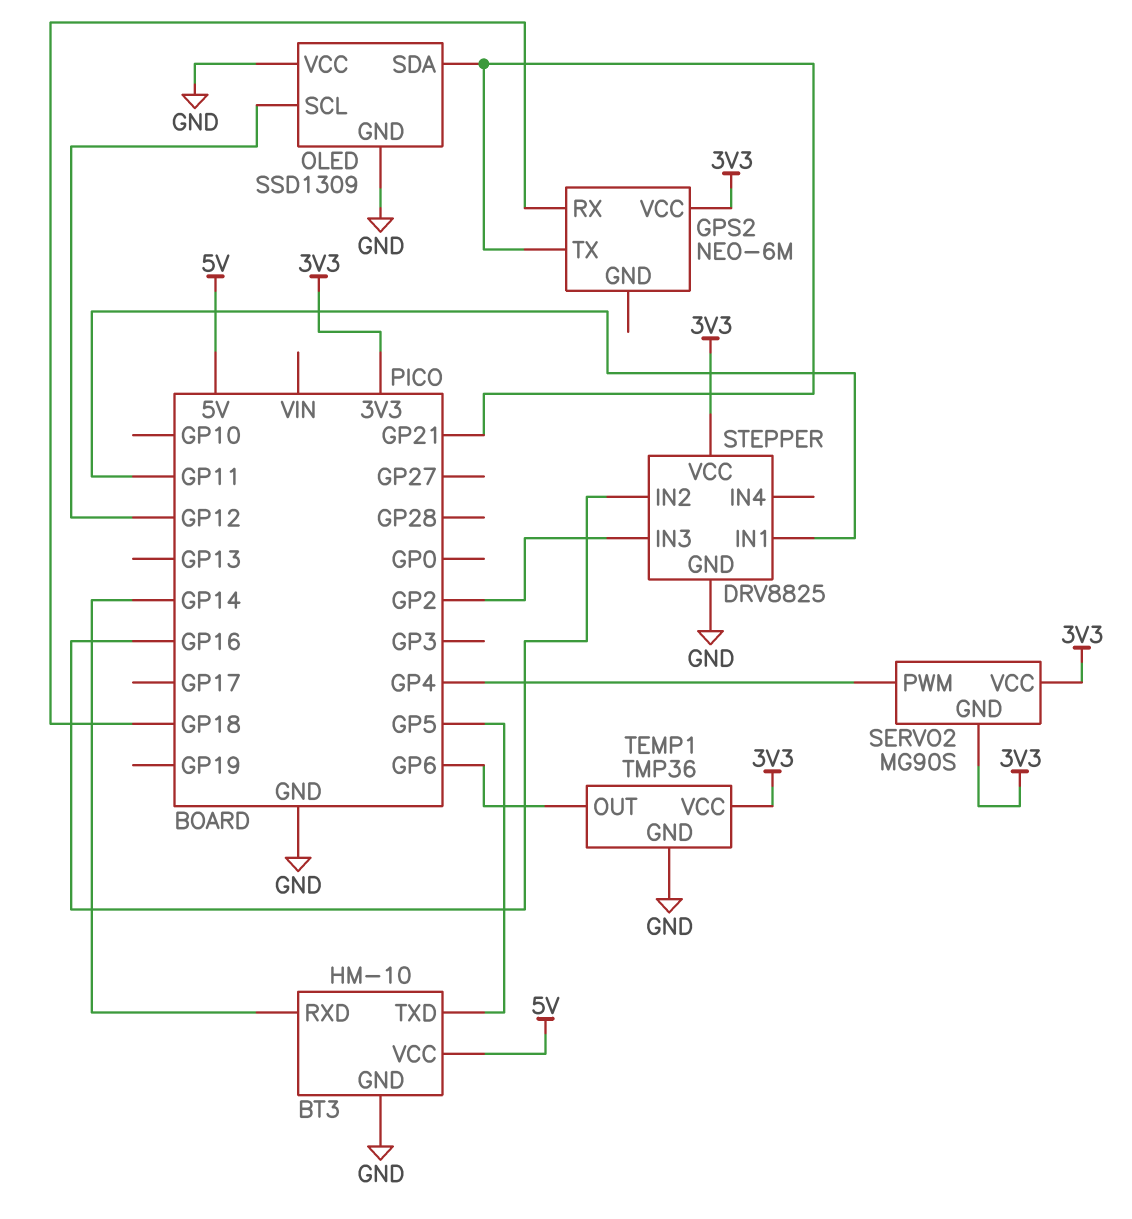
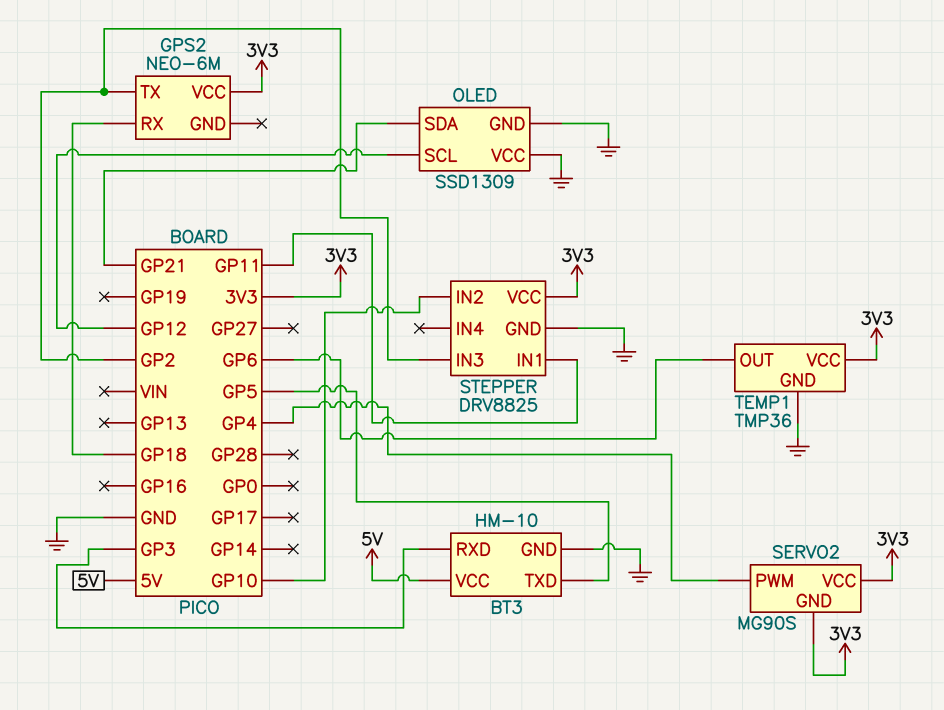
BT3 pin RXD: GP14 -> GP3
GPS2 pin TX: GP21 -> GP2
STEPPER pin IN2: GP16 -> GP10

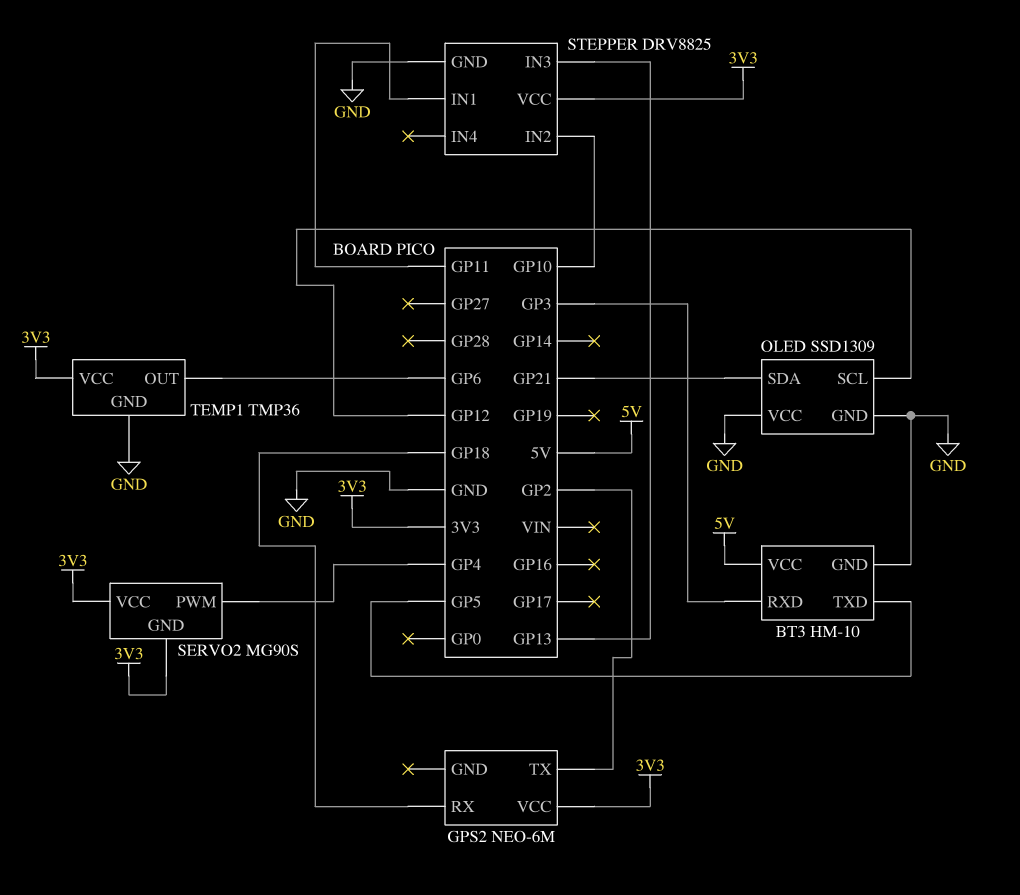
STEPPER pin IN3: GP2 -> GP13

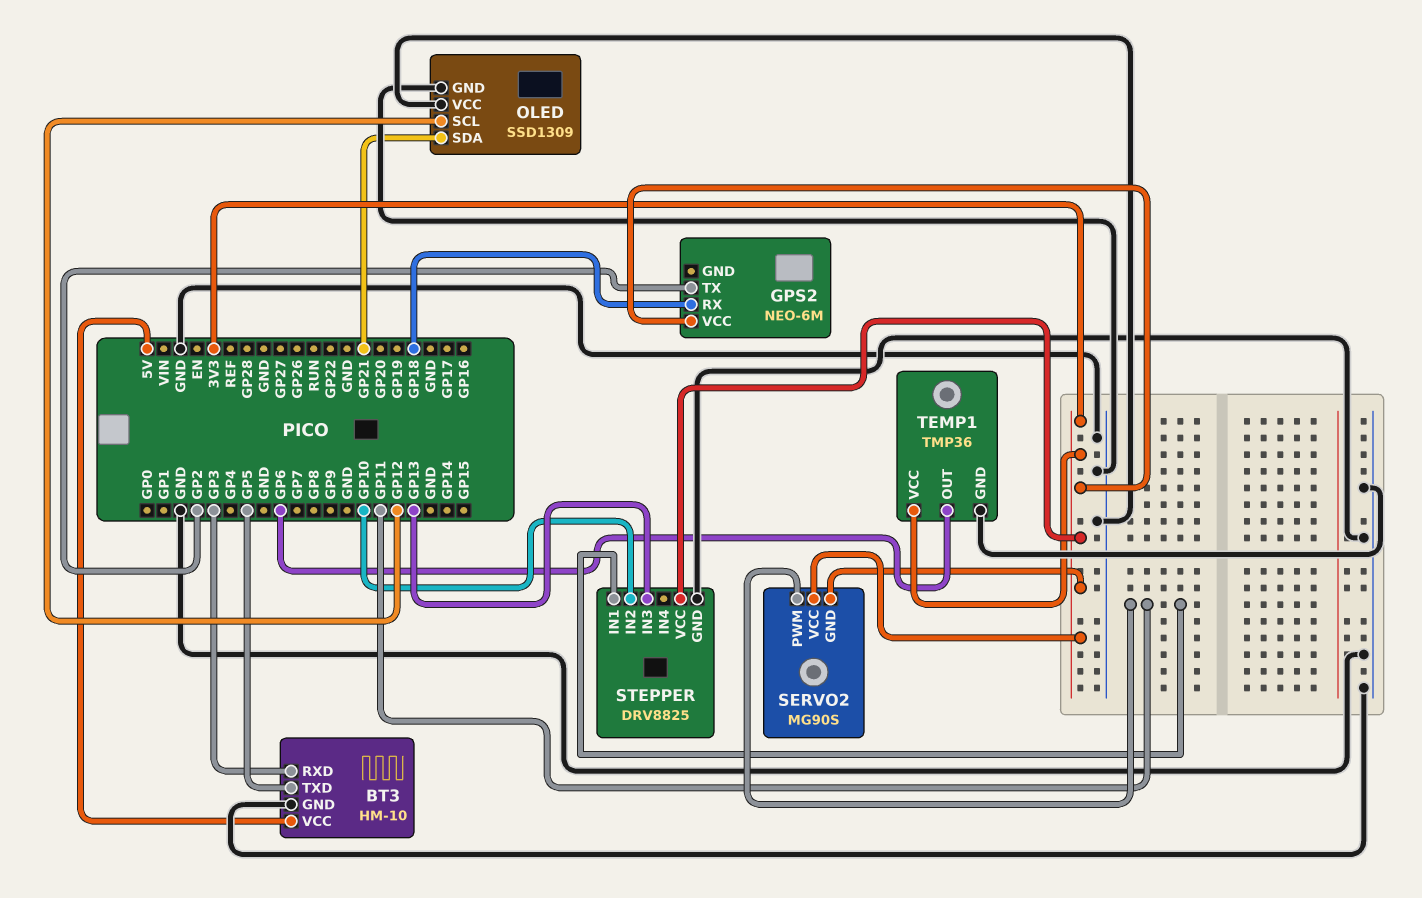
SERVO2 pin PWM: GP4 -> GP11

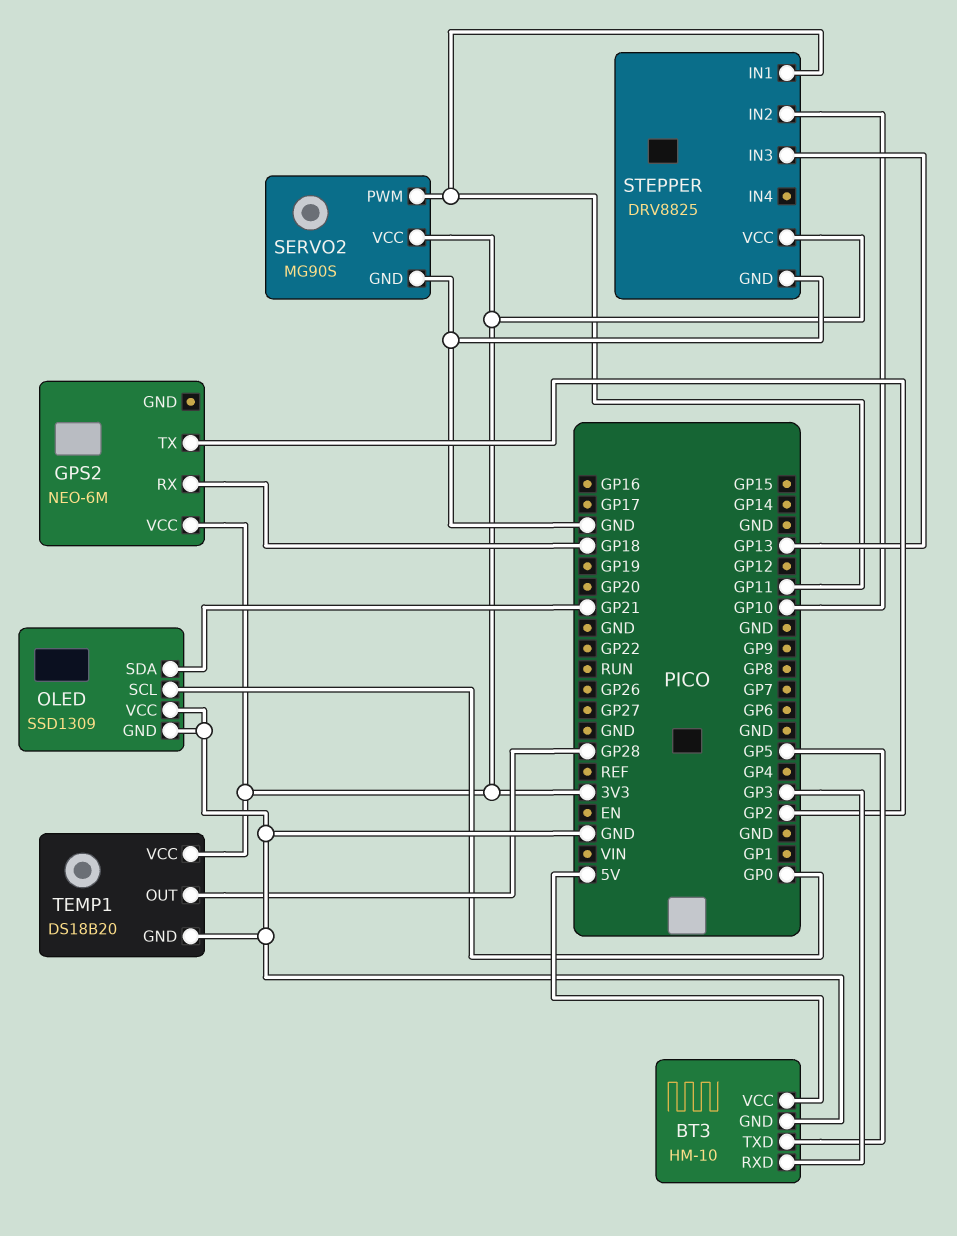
OLED pin SCL: GP12 -> GP0
SERVO2 pin GND: 3V3 -> GND
TEMP1: TMP36 -> DS18B20
TEMP1 pin OUT: GP6 -> GP28

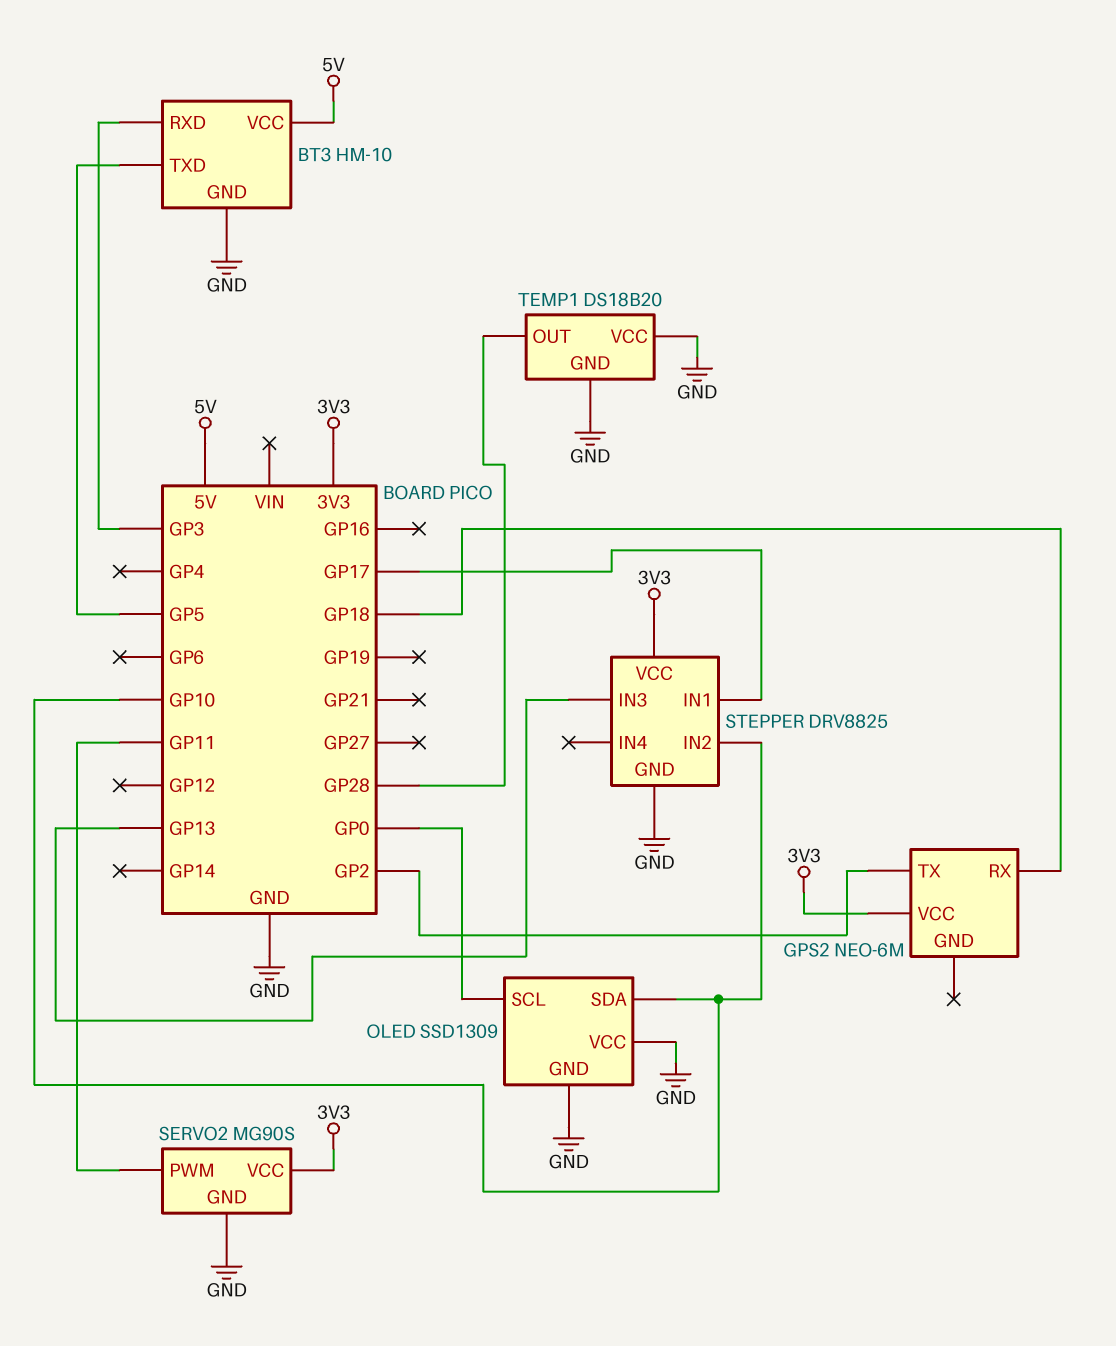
OLED pin SDA: GP21 -> GP10
STEPPER pin IN1: GP11 -> GP17
TEMP1 pin VCC: 3V3 -> GND

